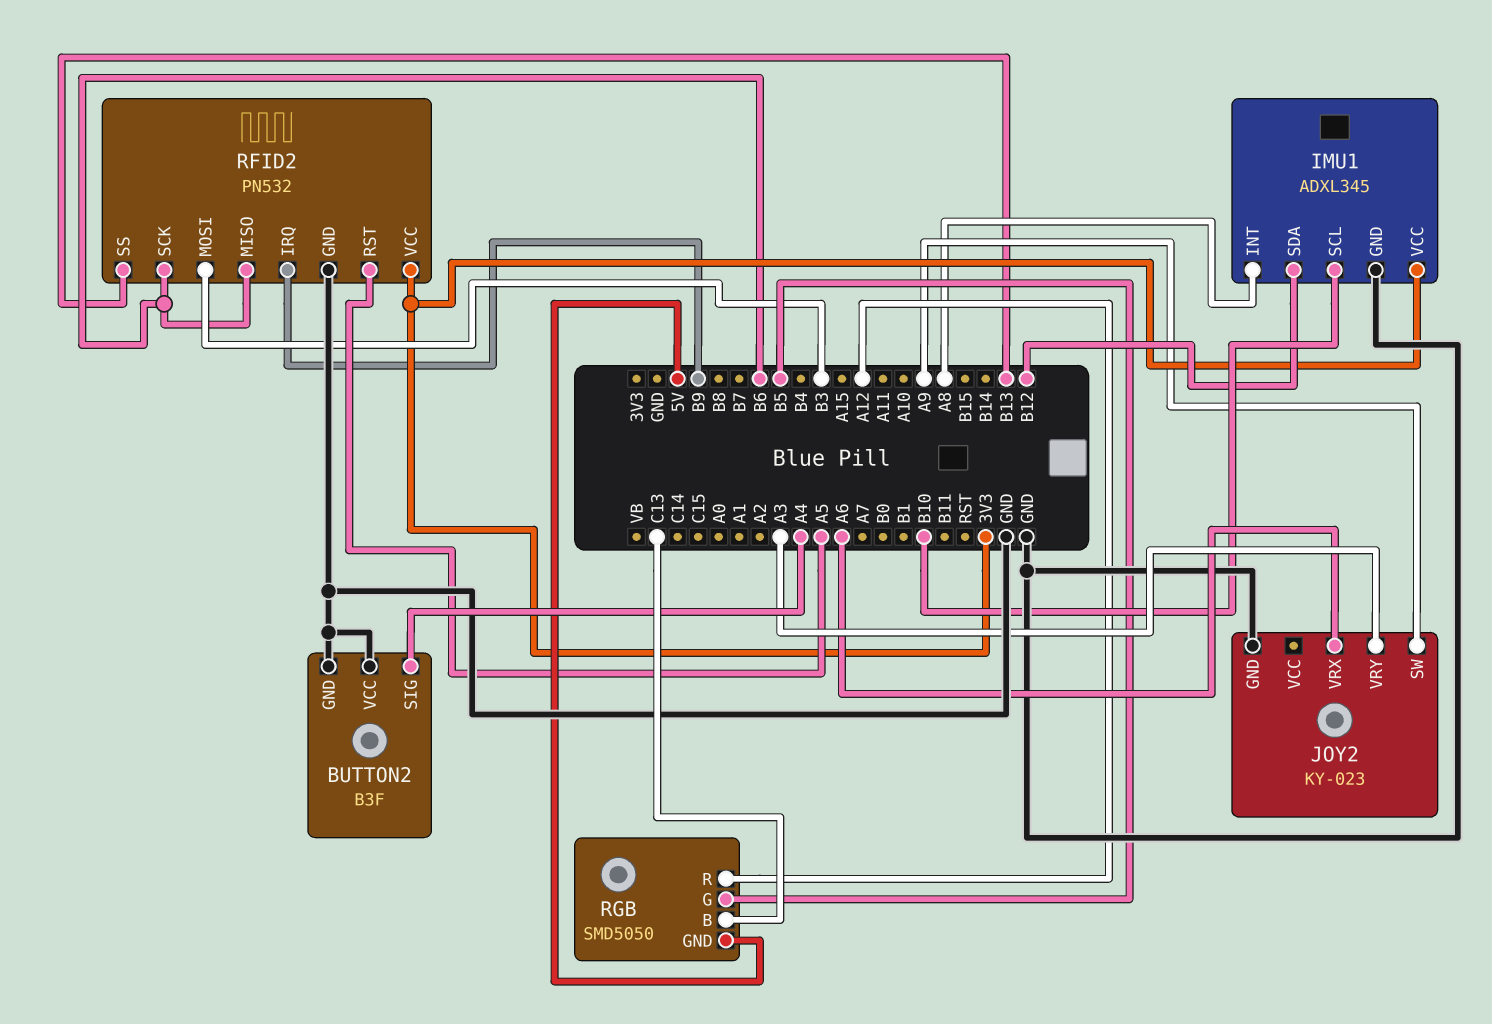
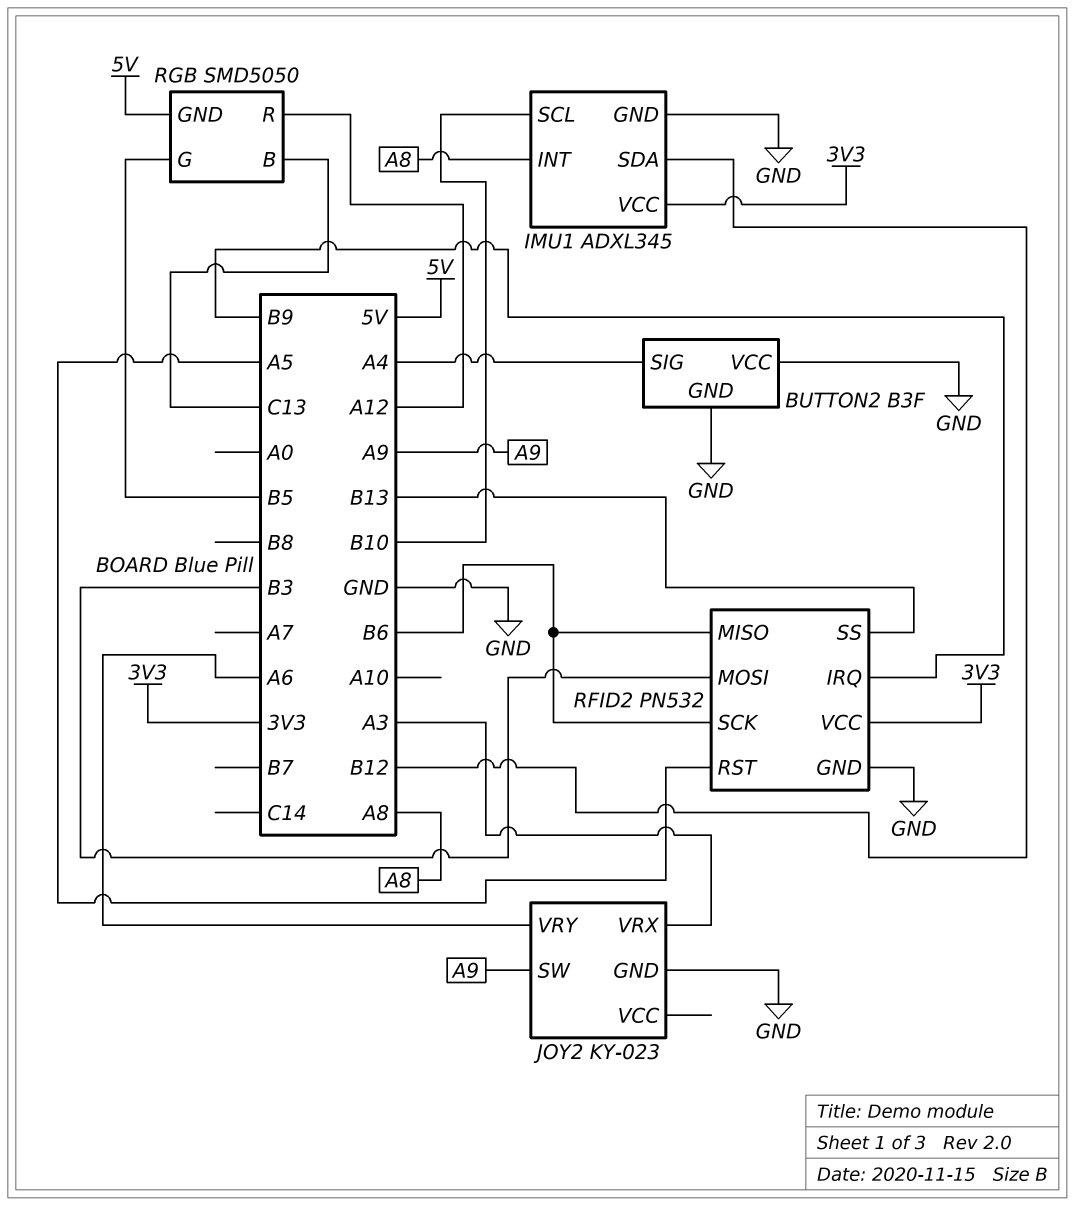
JOY2 pin VRX: A6 -> A3
JOY2 pin VRY: A3 -> A6

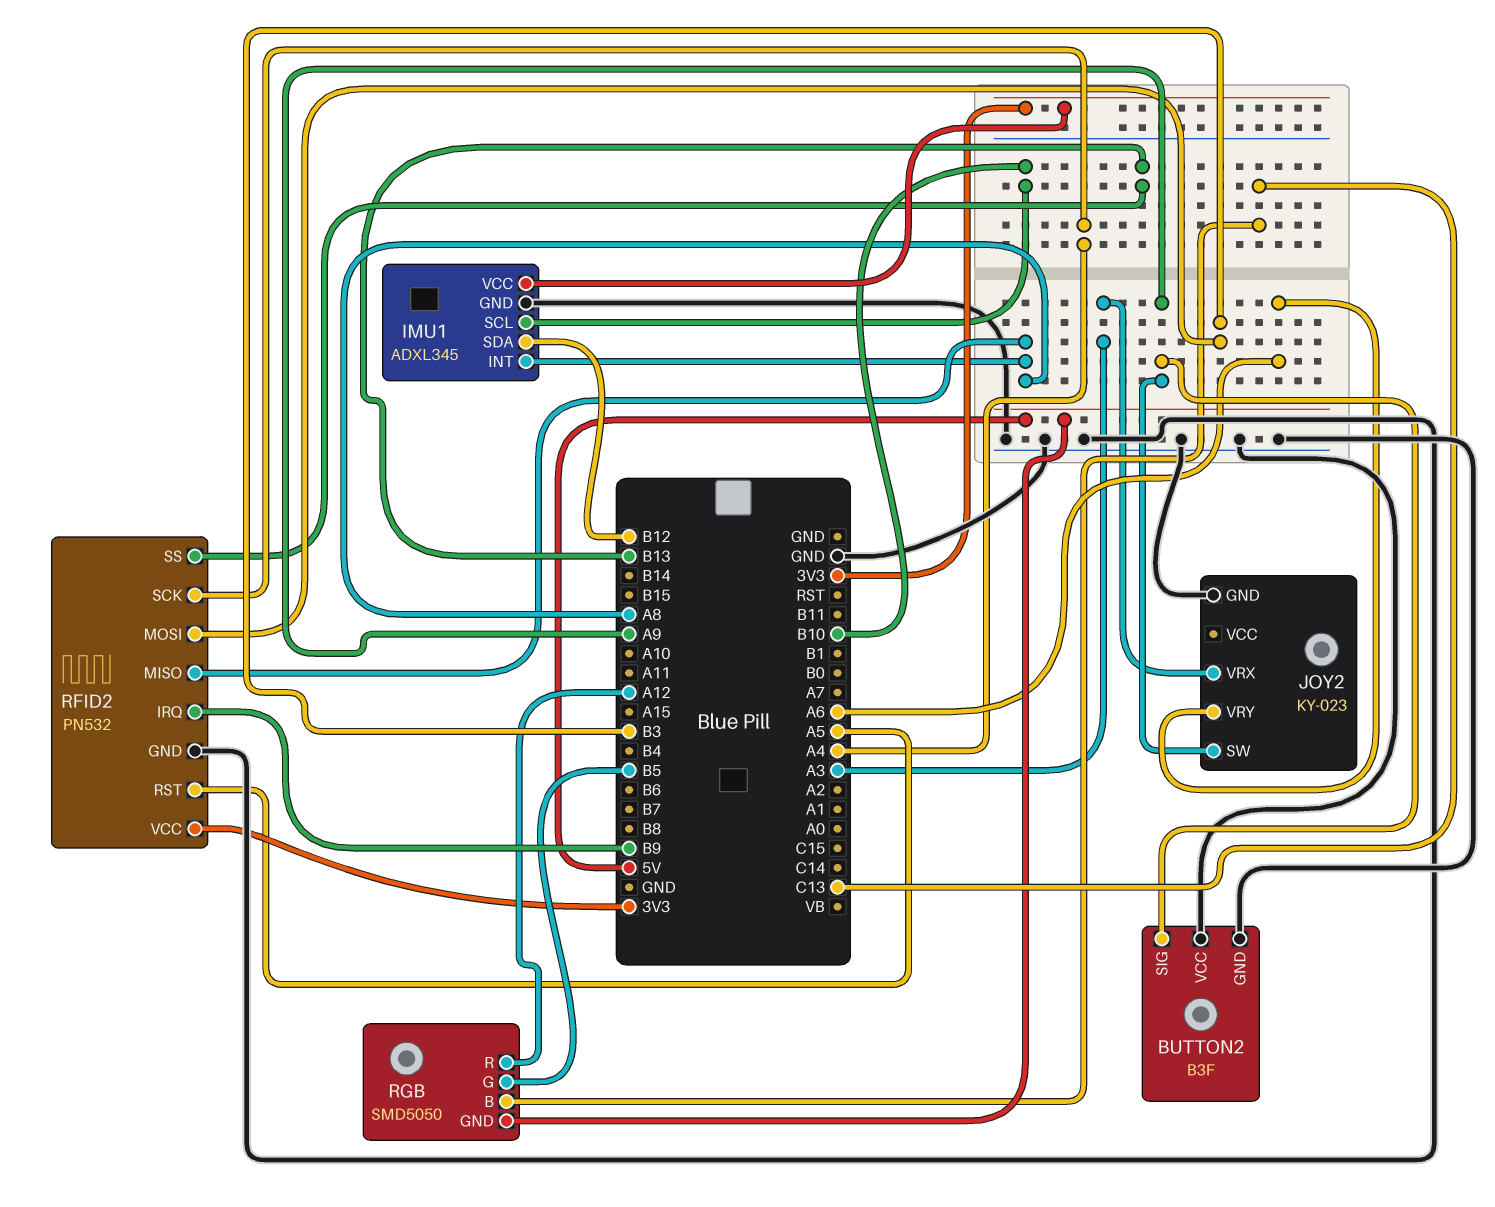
BUTTON2 pin SIG: A4 -> A9
RFID2 pin MISO: B6 -> A8
RFID2 pin SCK: B6 -> A4

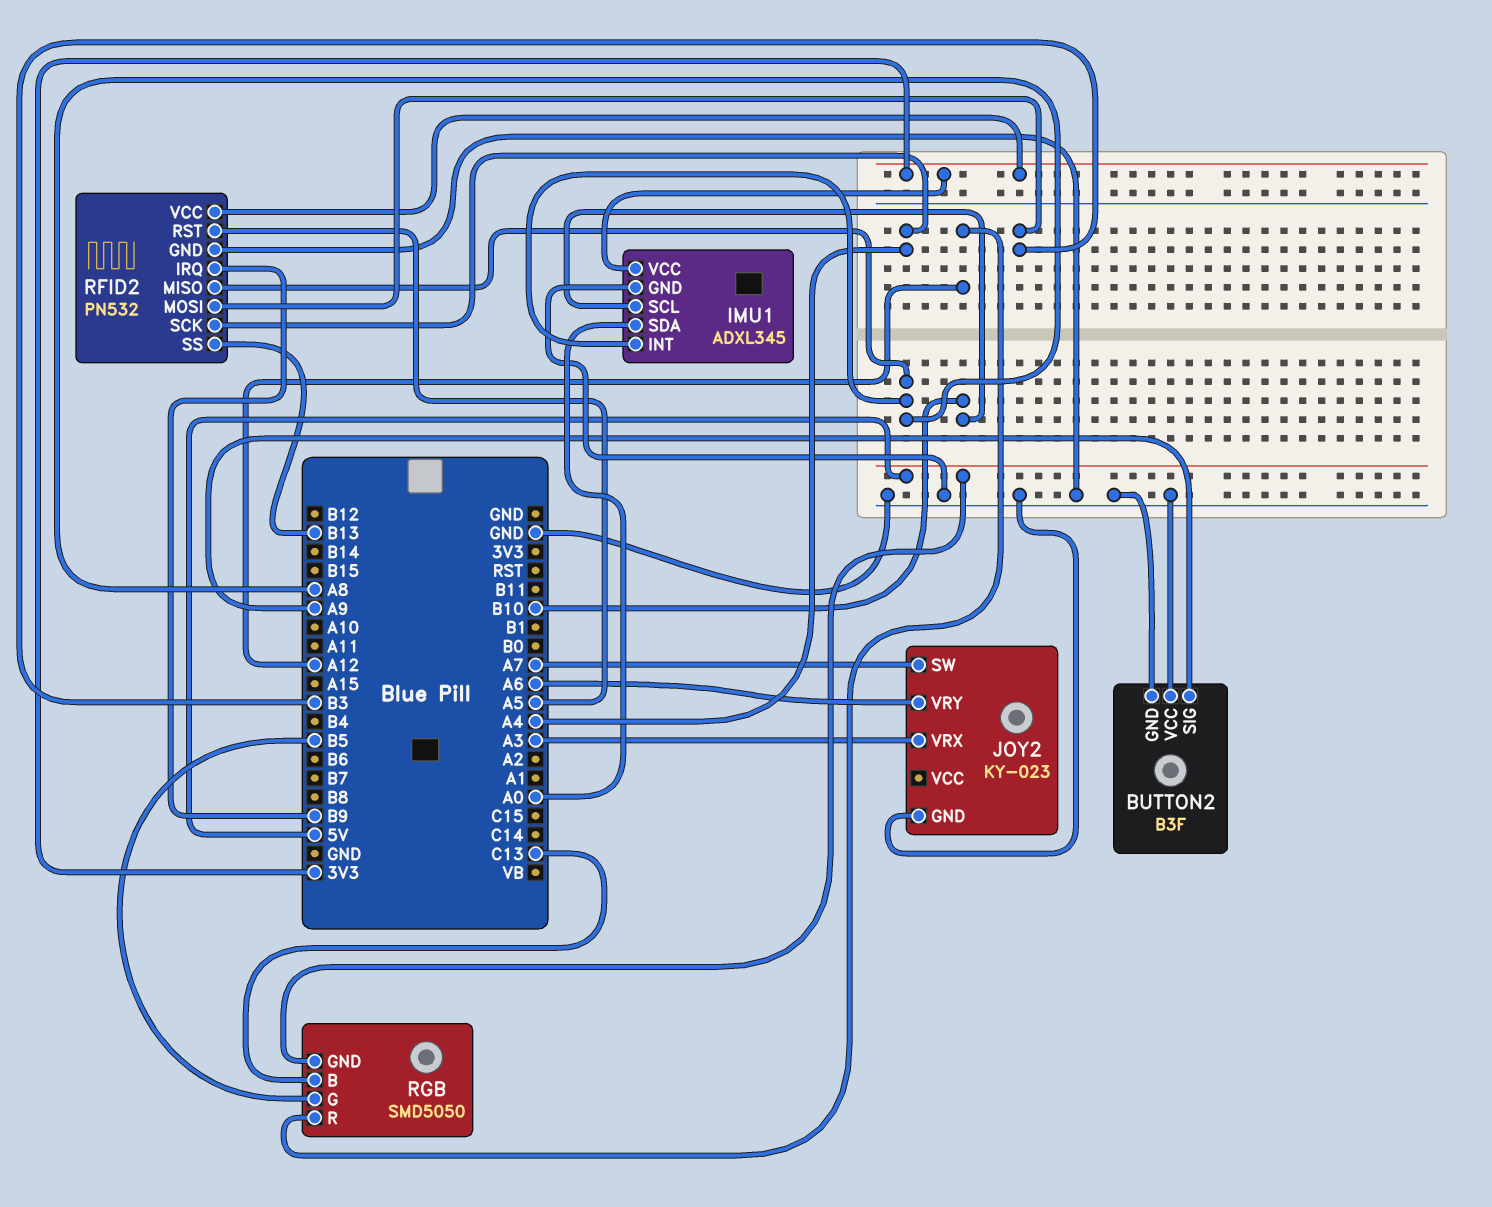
IMU1 pin SDA: B12 -> A0
JOY2 pin SW: A9 -> A7

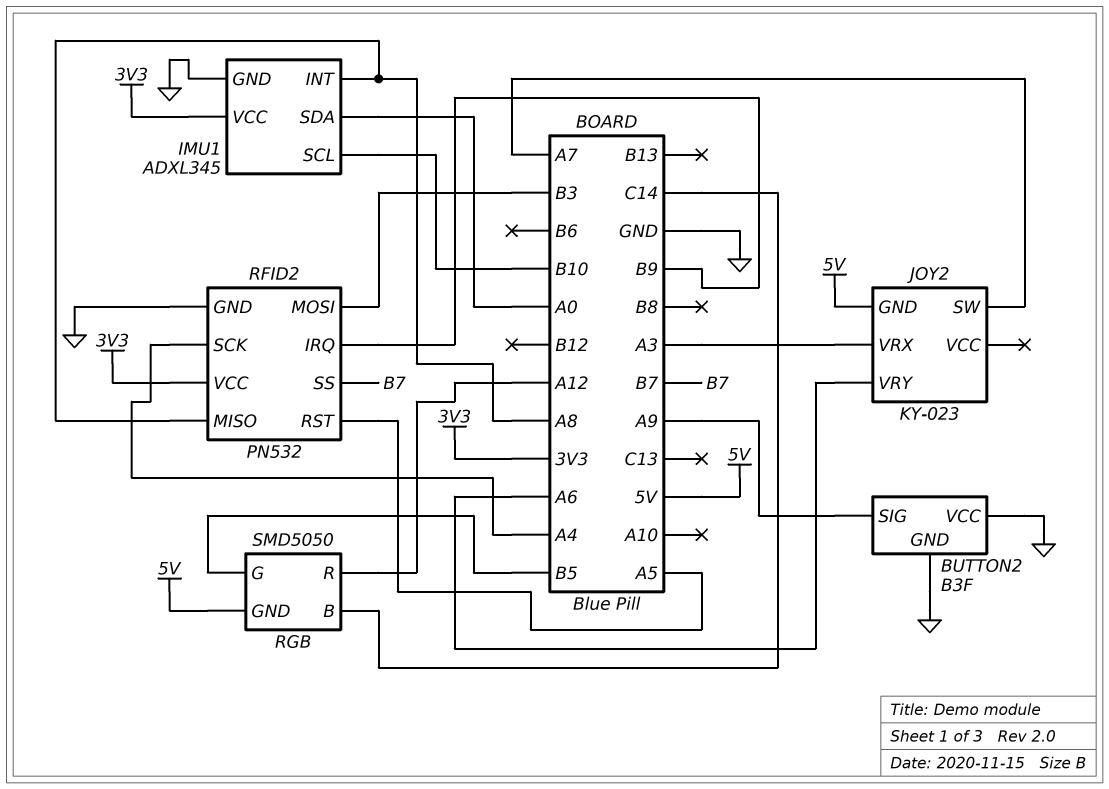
JOY2 pin GND: GND -> 5V
RFID2 pin SS: B13 -> B7
RGB pin B: C13 -> C14

